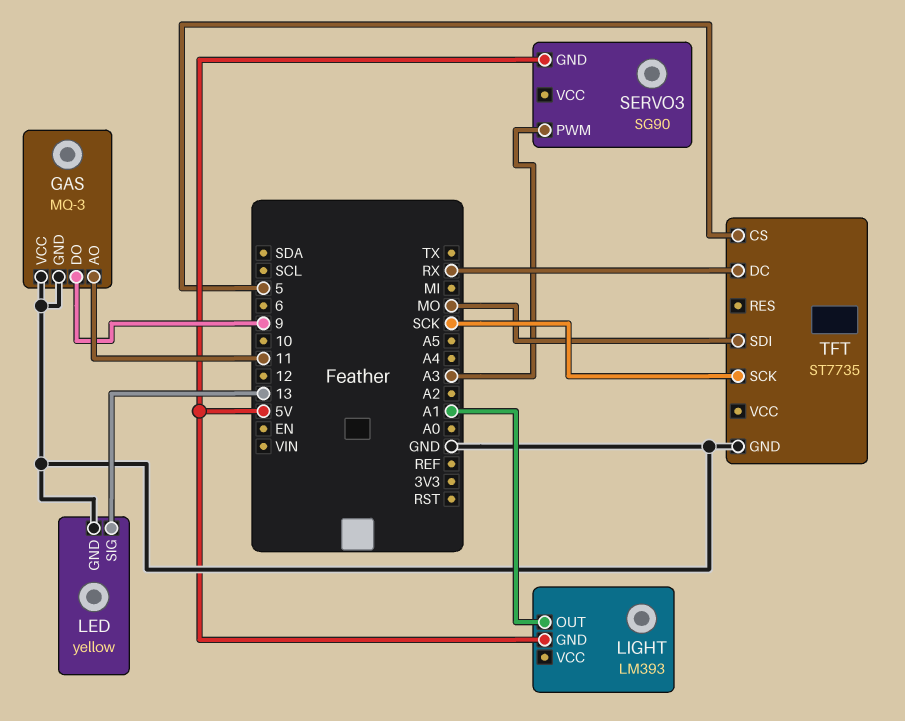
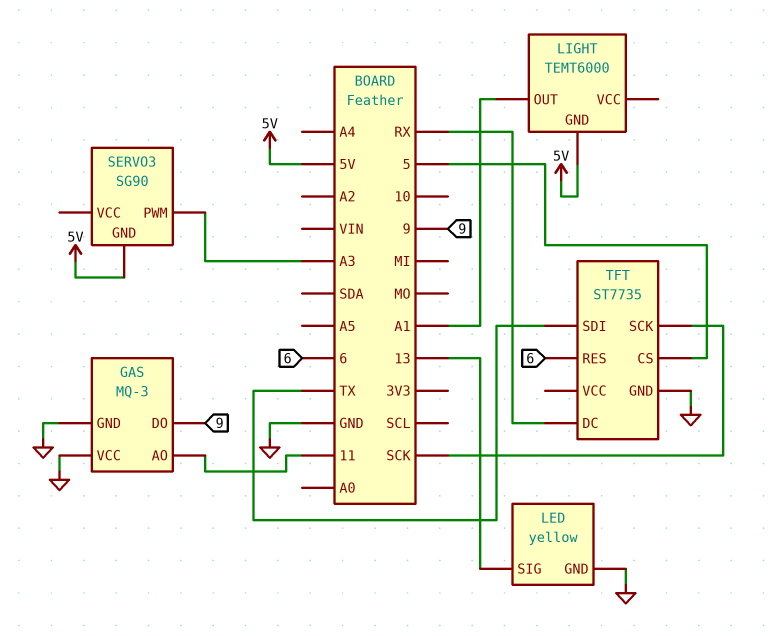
LIGHT: LM393 -> TEMT6000
TFT pin RES: none -> 6
TFT pin SDI: MO -> TX

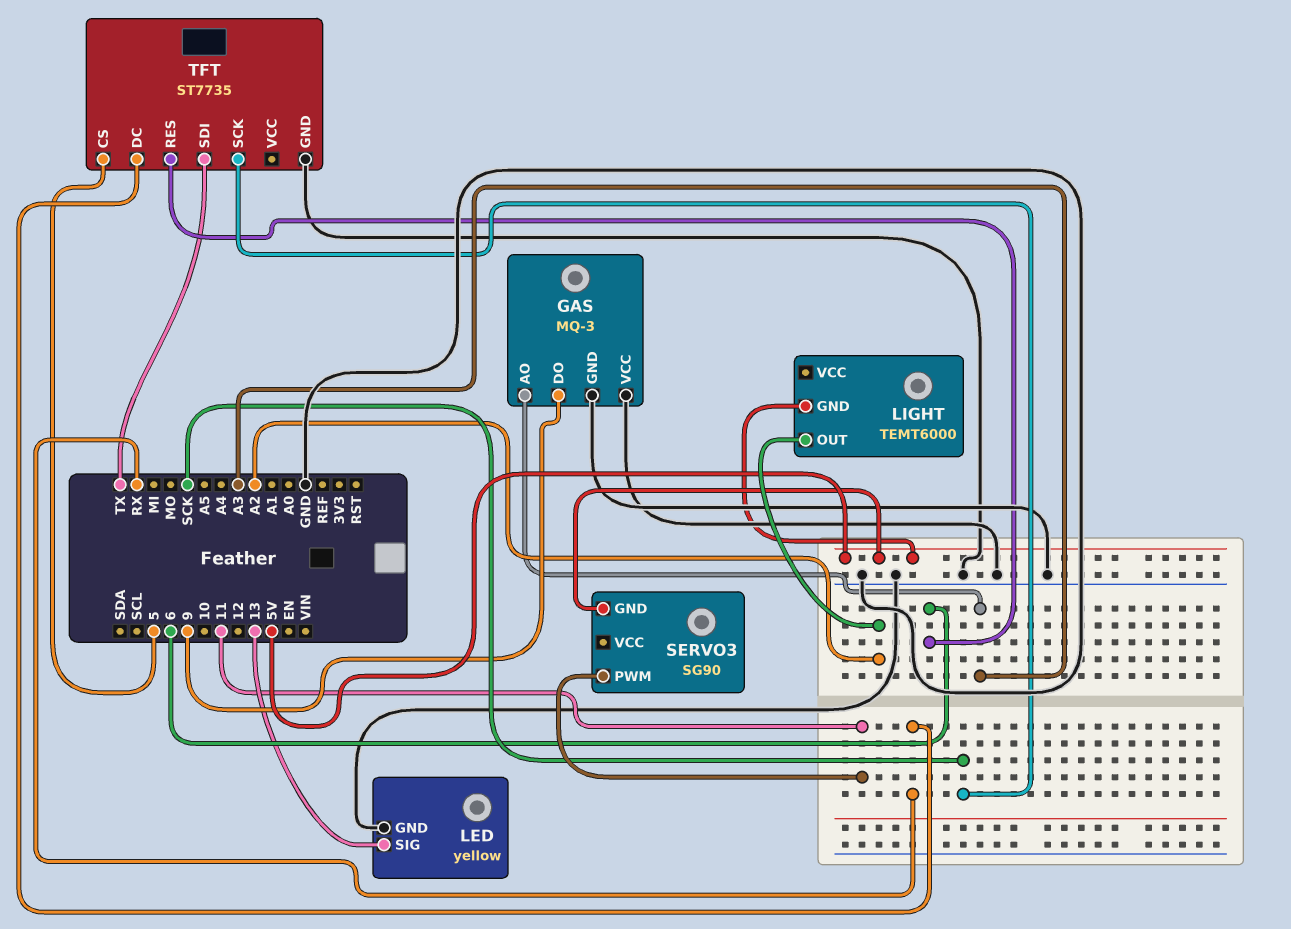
GAS pin AO: 11 -> A3
LIGHT pin OUT: A1 -> A2
SERVO3 pin PWM: A3 -> 11

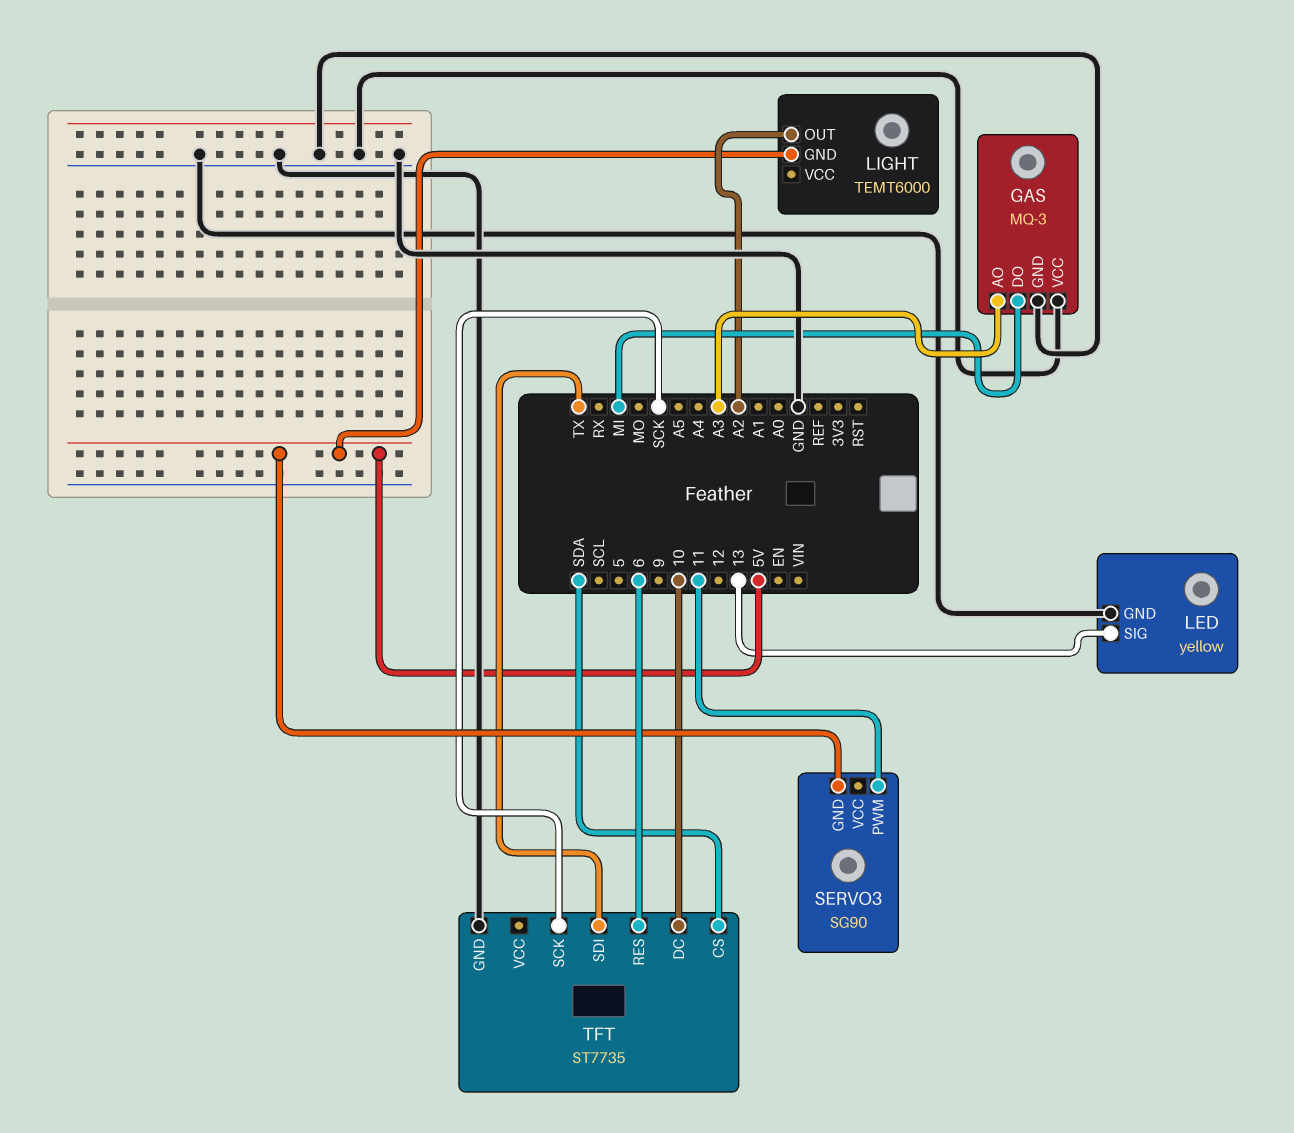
GAS pin DO: 9 -> MI
TFT pin CS: 5 -> SDA
TFT pin DC: RX -> 10

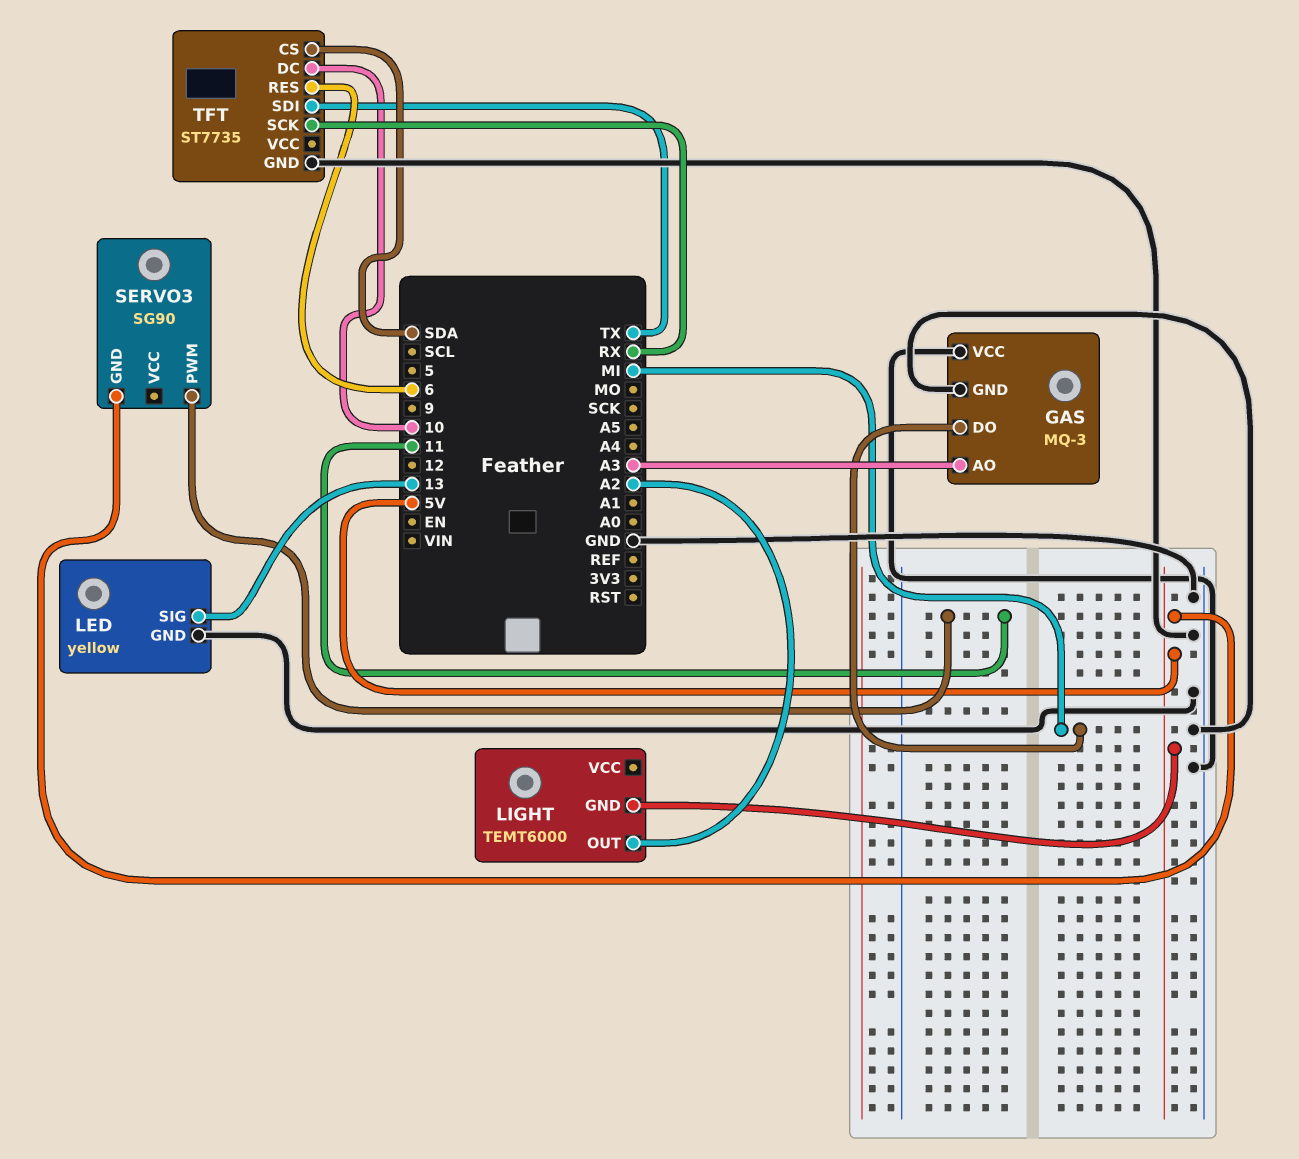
TFT pin SCK: SCK -> RX

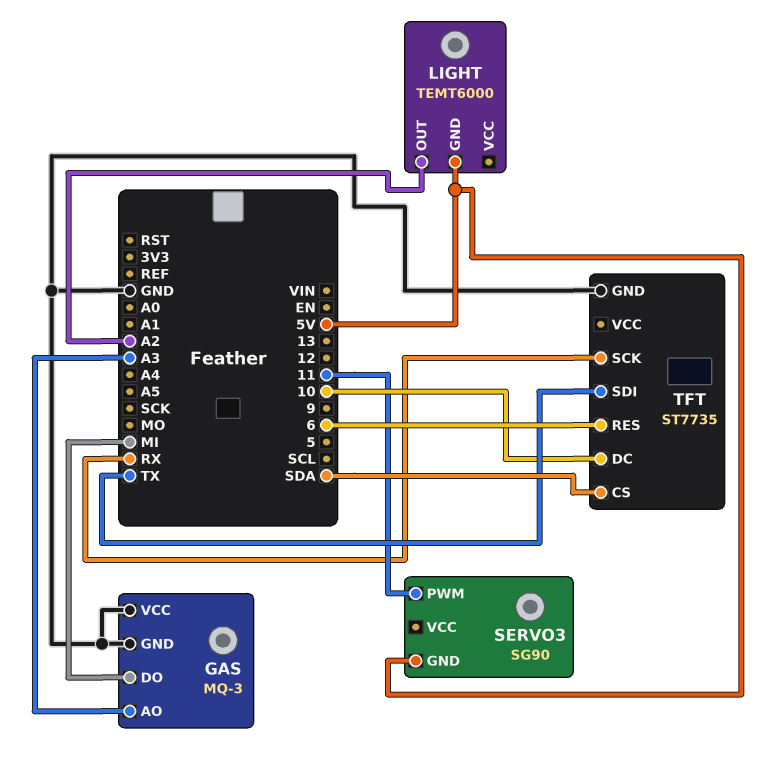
LED: yellow -> none
LED pin GND: GND -> none
LED pin SIG: 13 -> none

